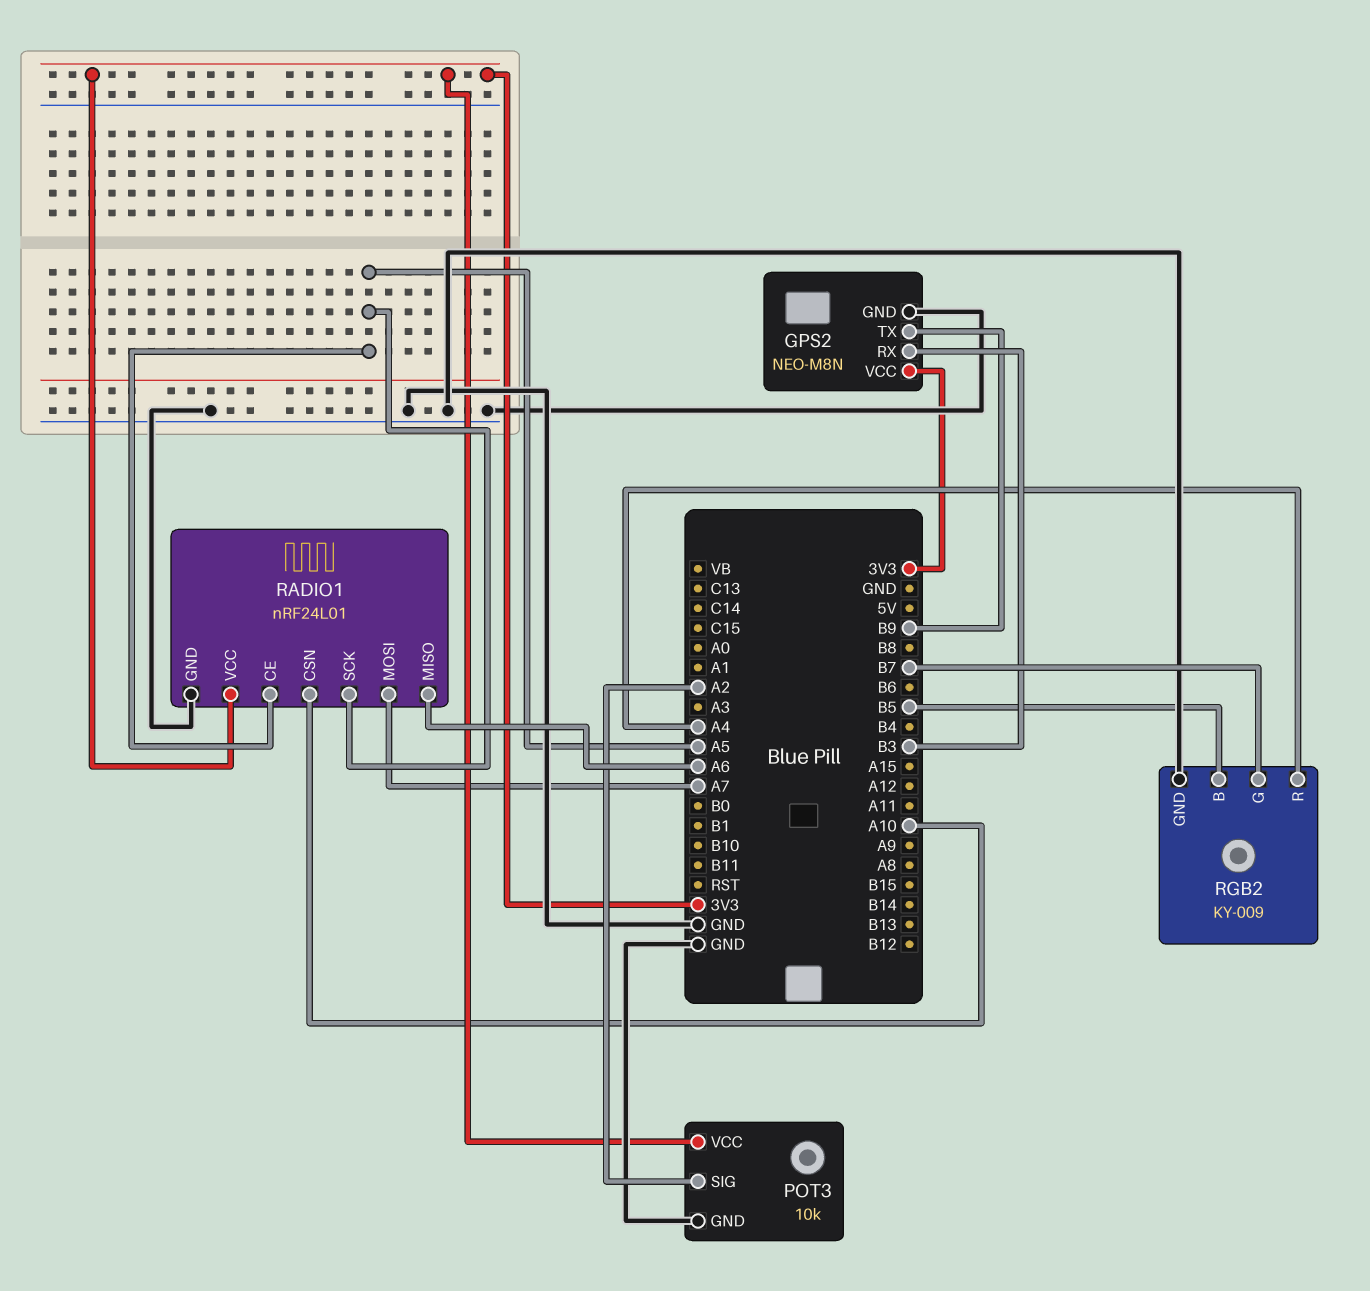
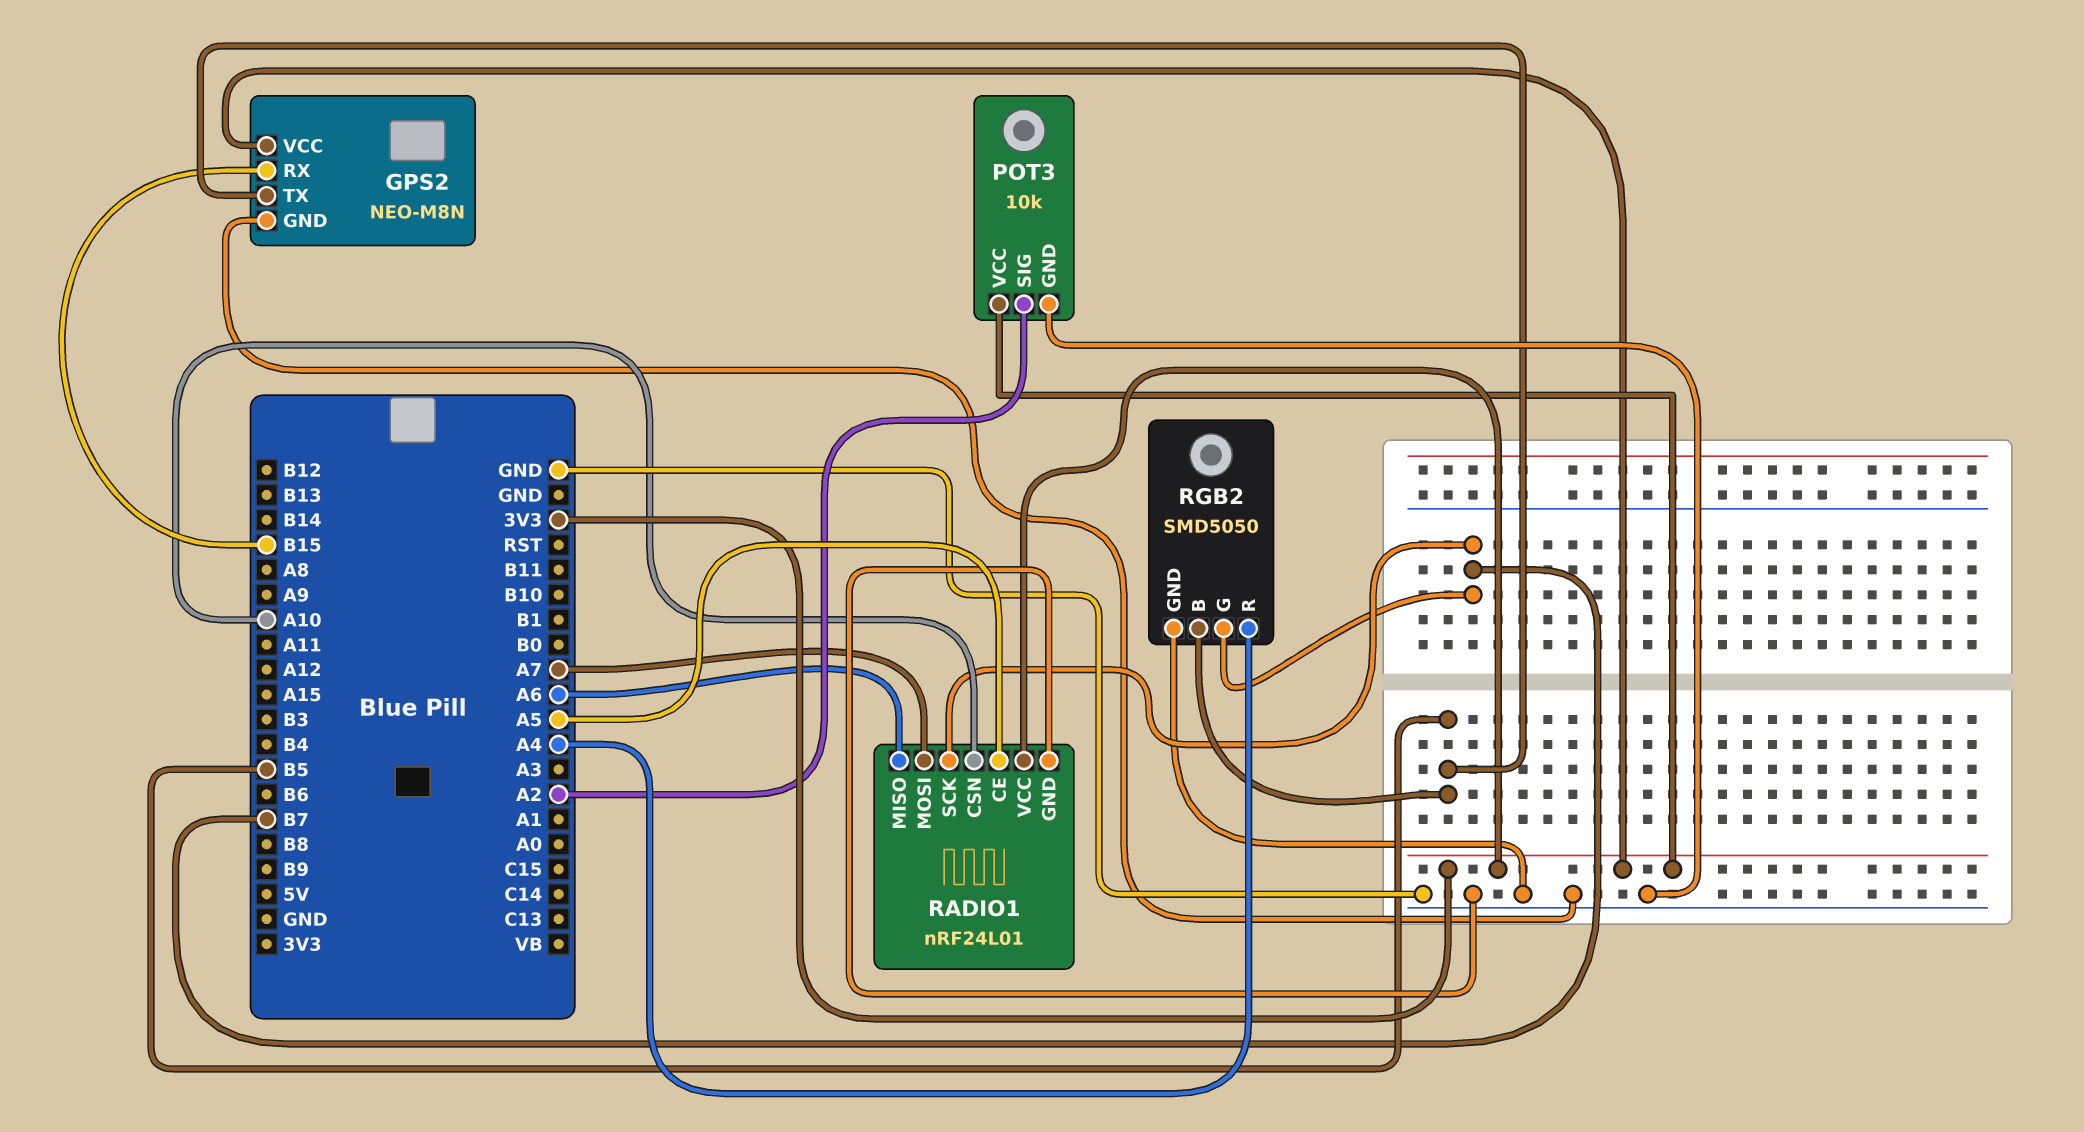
GPS2 pin RX: B3 -> B15
GPS2 pin TX: B9 -> B5
RADIO1 pin SCK: A5 -> B7
RGB2: KY-009 -> SMD5050

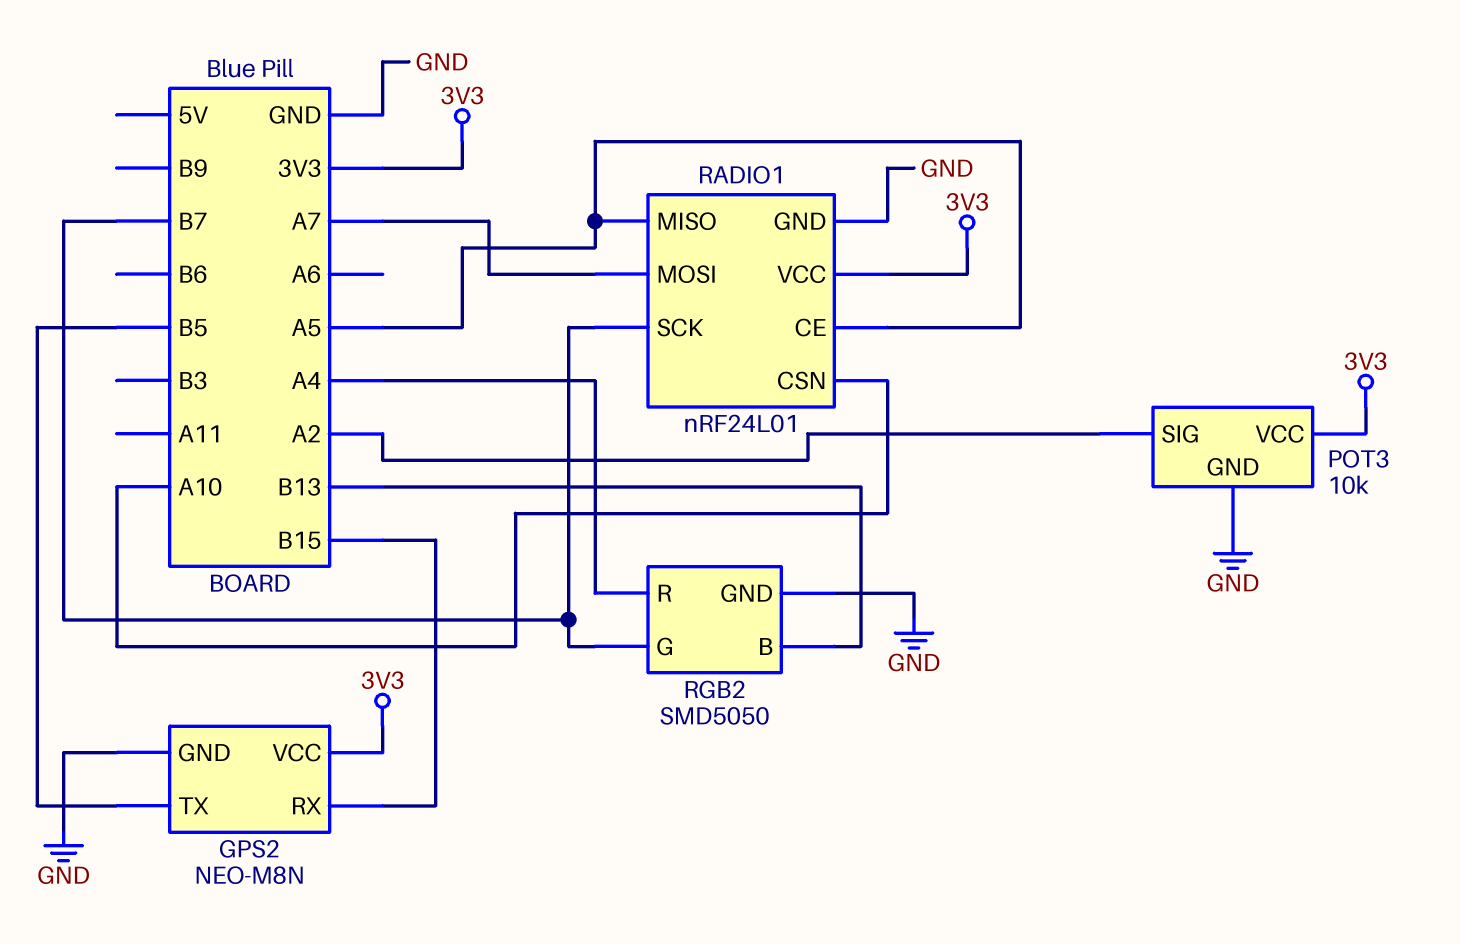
RADIO1 pin MISO: A6 -> A5
RGB2 pin B: B5 -> B13

